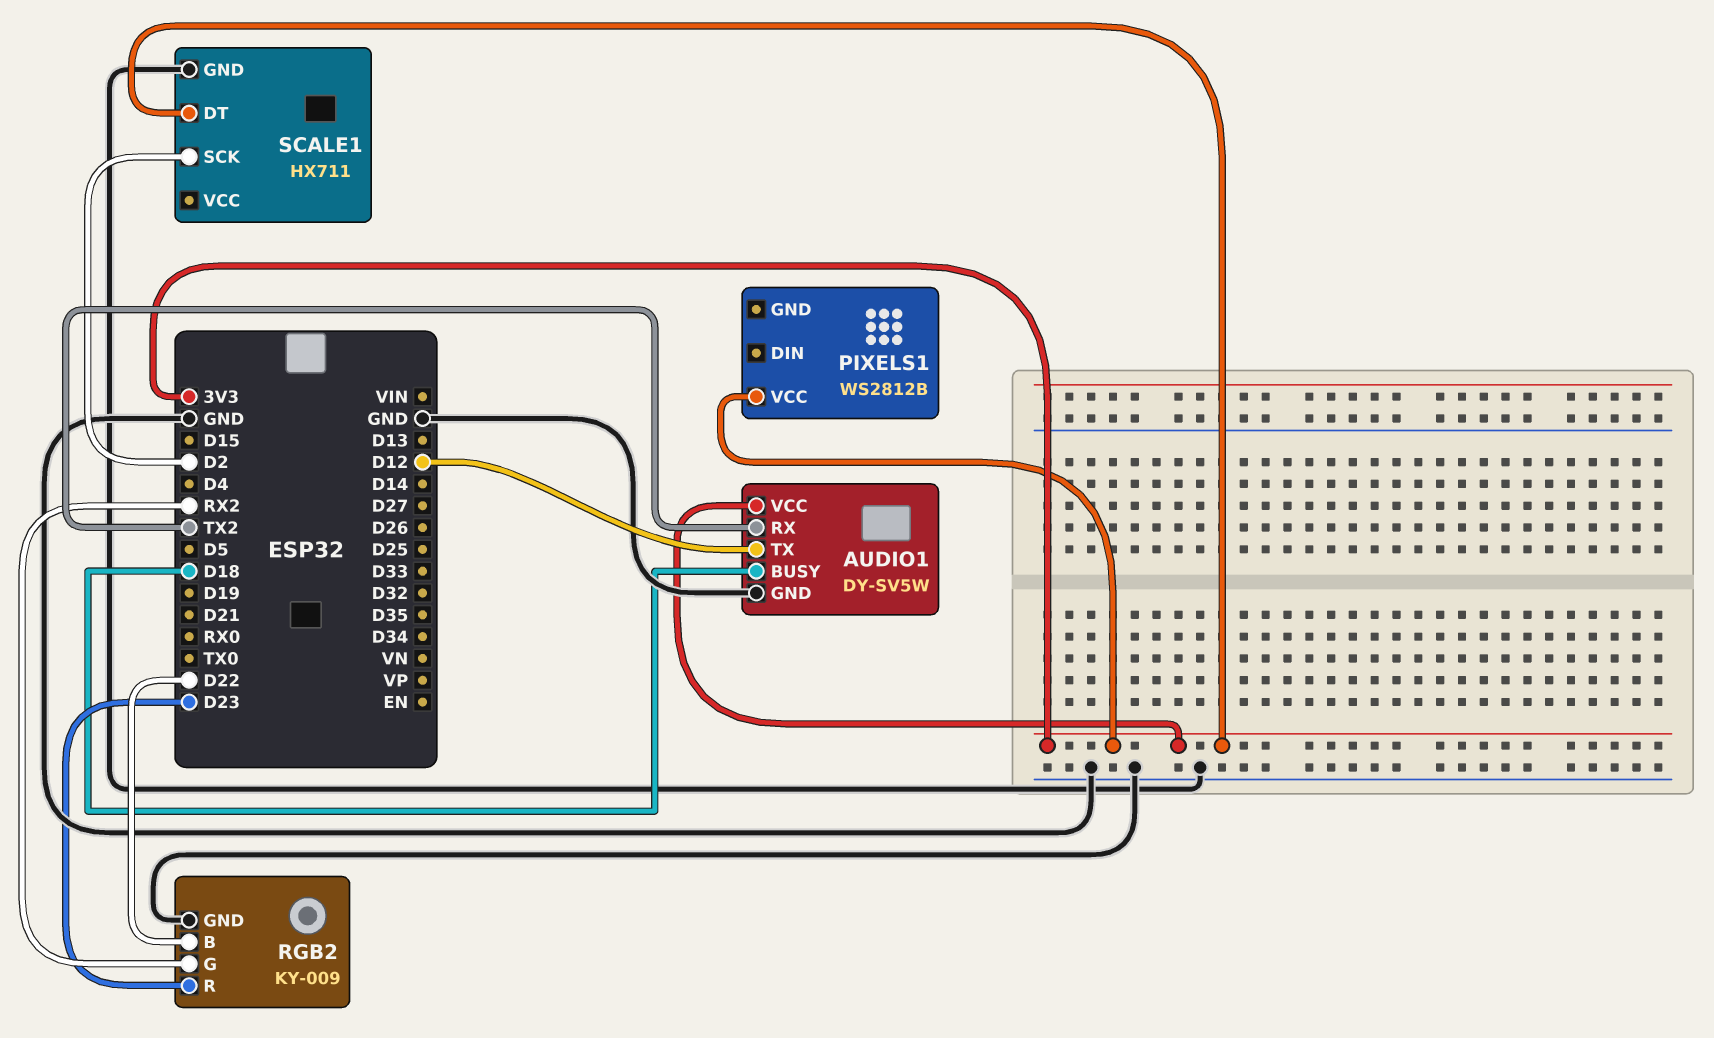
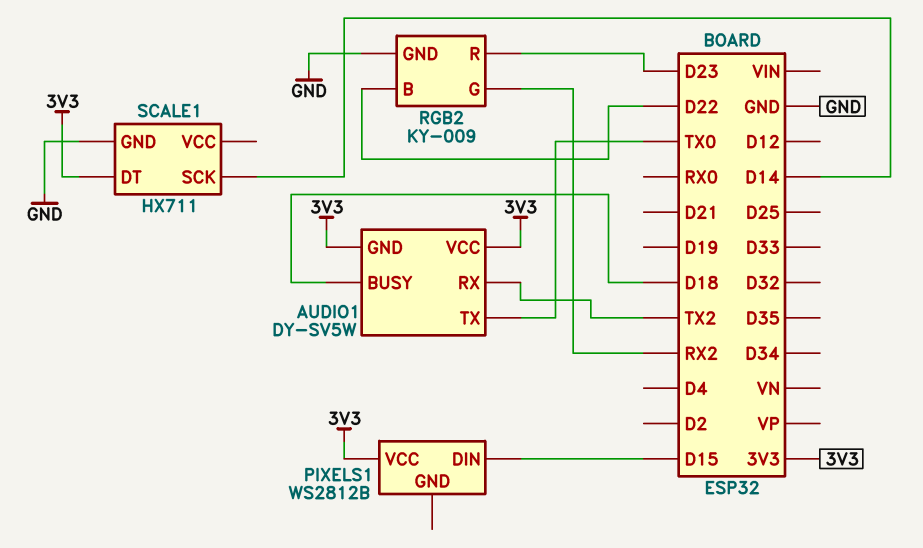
AUDIO1 pin GND: GND -> 3V3
AUDIO1 pin TX: D12 -> TX0
PIXELS1 pin DIN: none -> D15
SCALE1 pin SCK: D2 -> D14

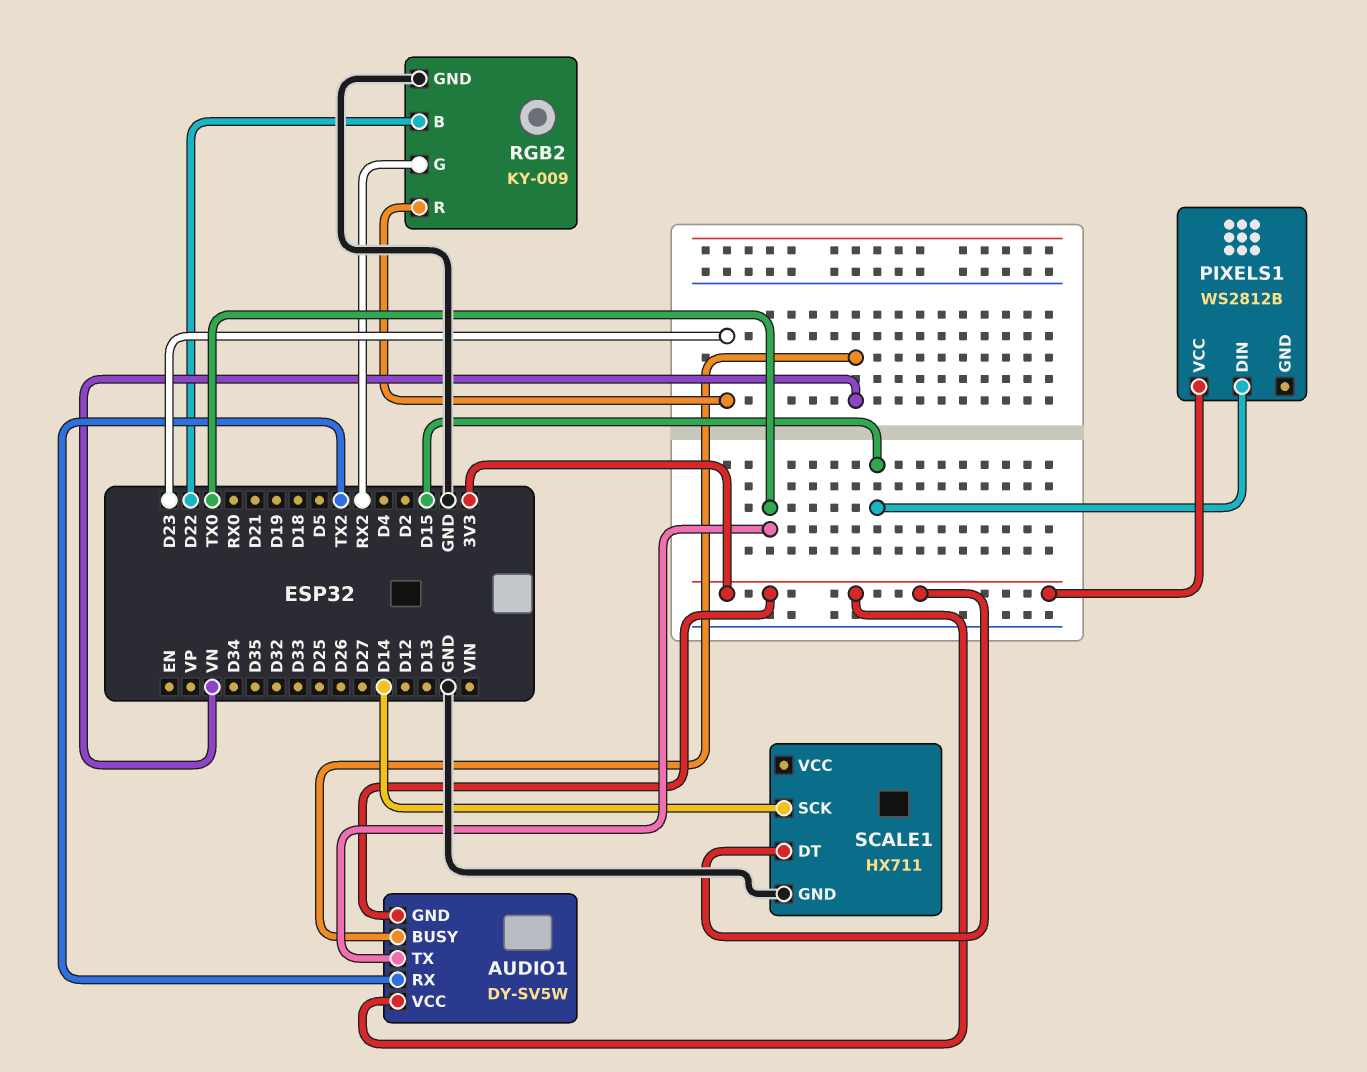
AUDIO1 pin BUSY: D18 -> VN

